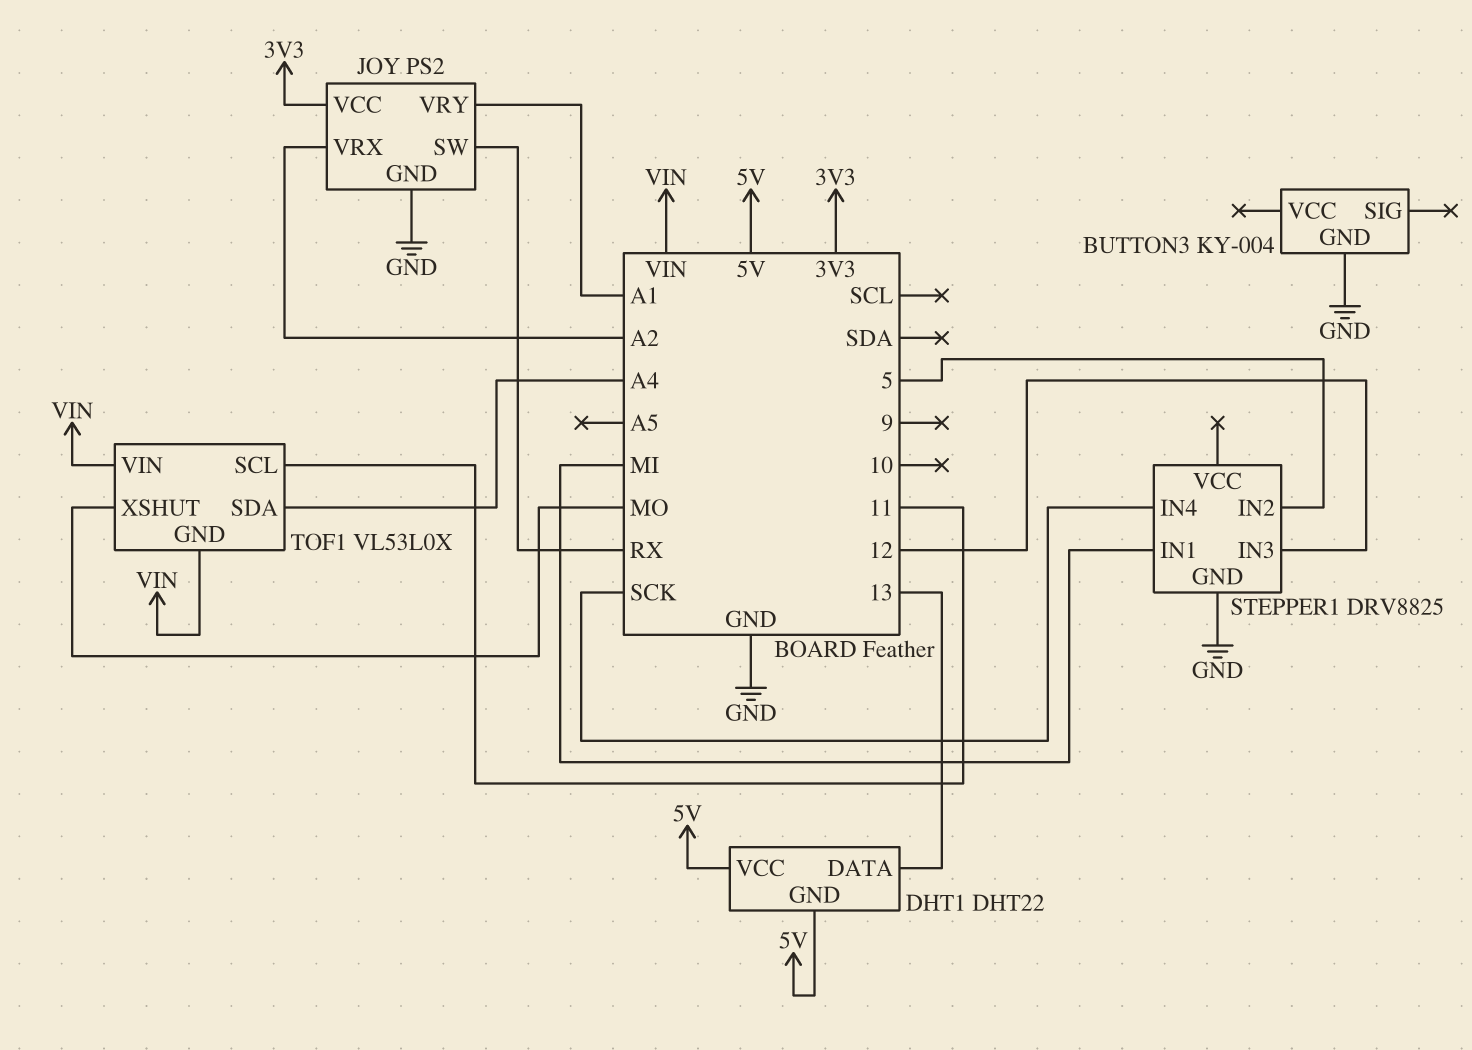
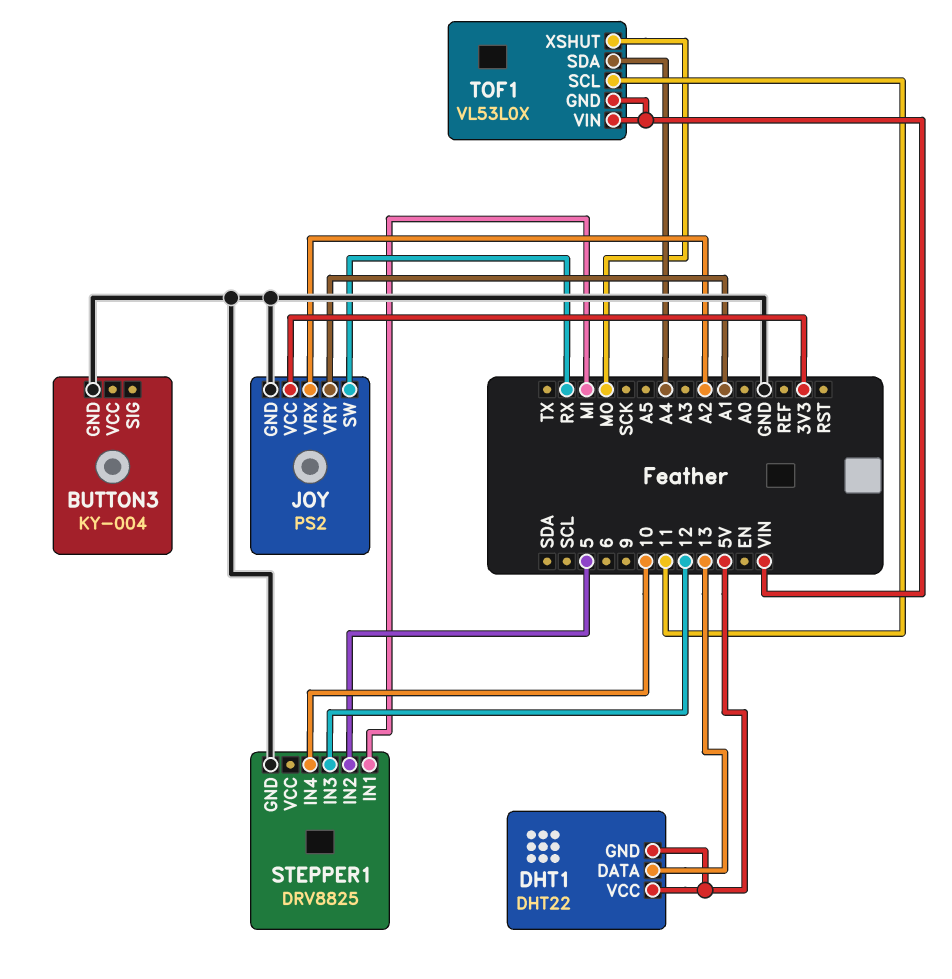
STEPPER1 pin IN4: SCK -> 10

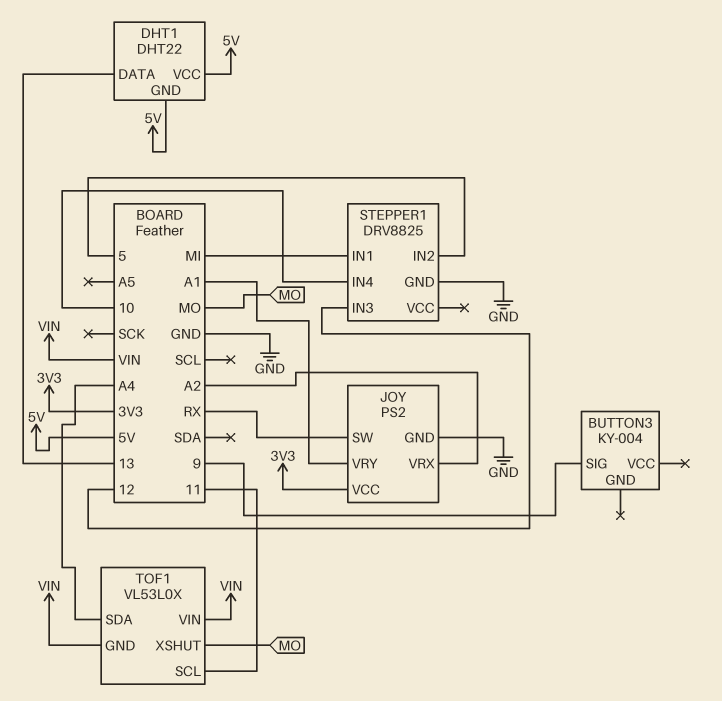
BUTTON3 pin GND: GND -> none
BUTTON3 pin SIG: none -> 9

